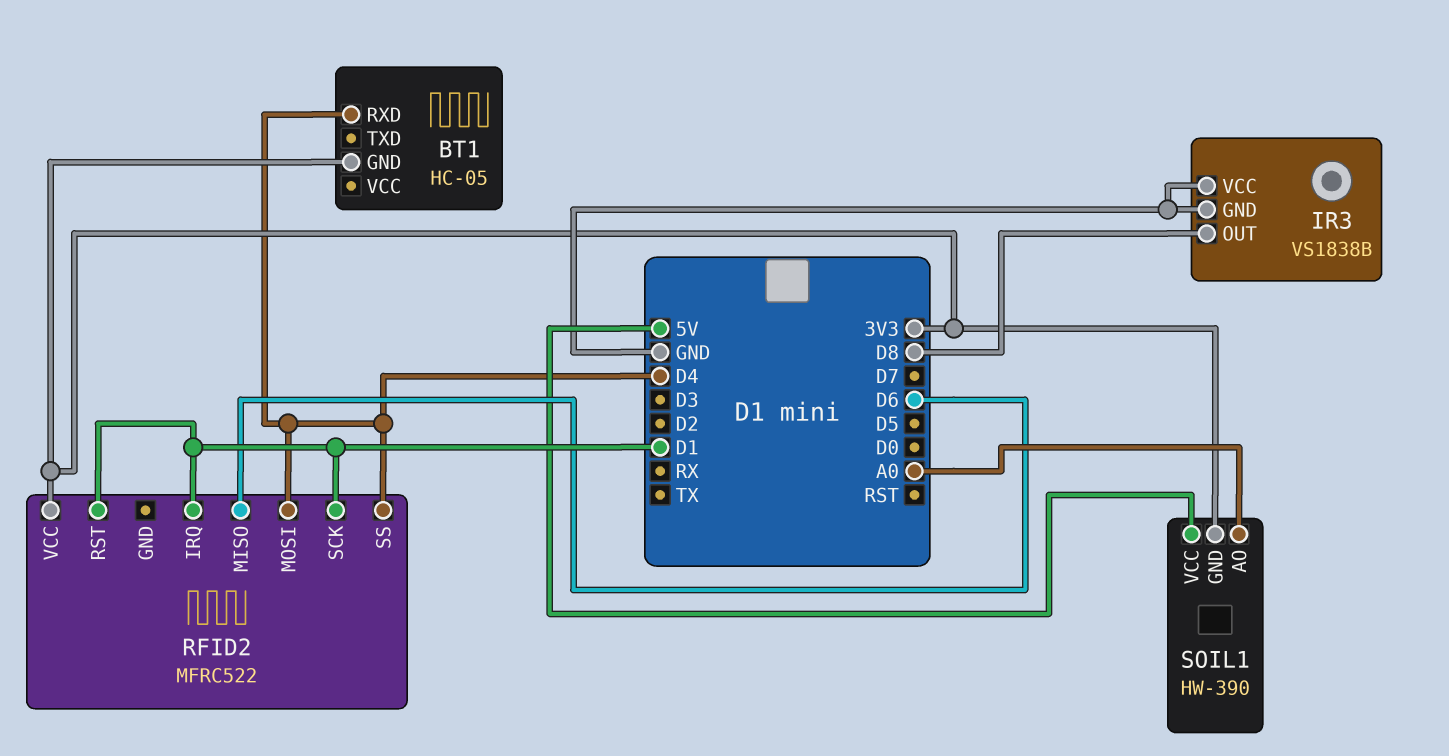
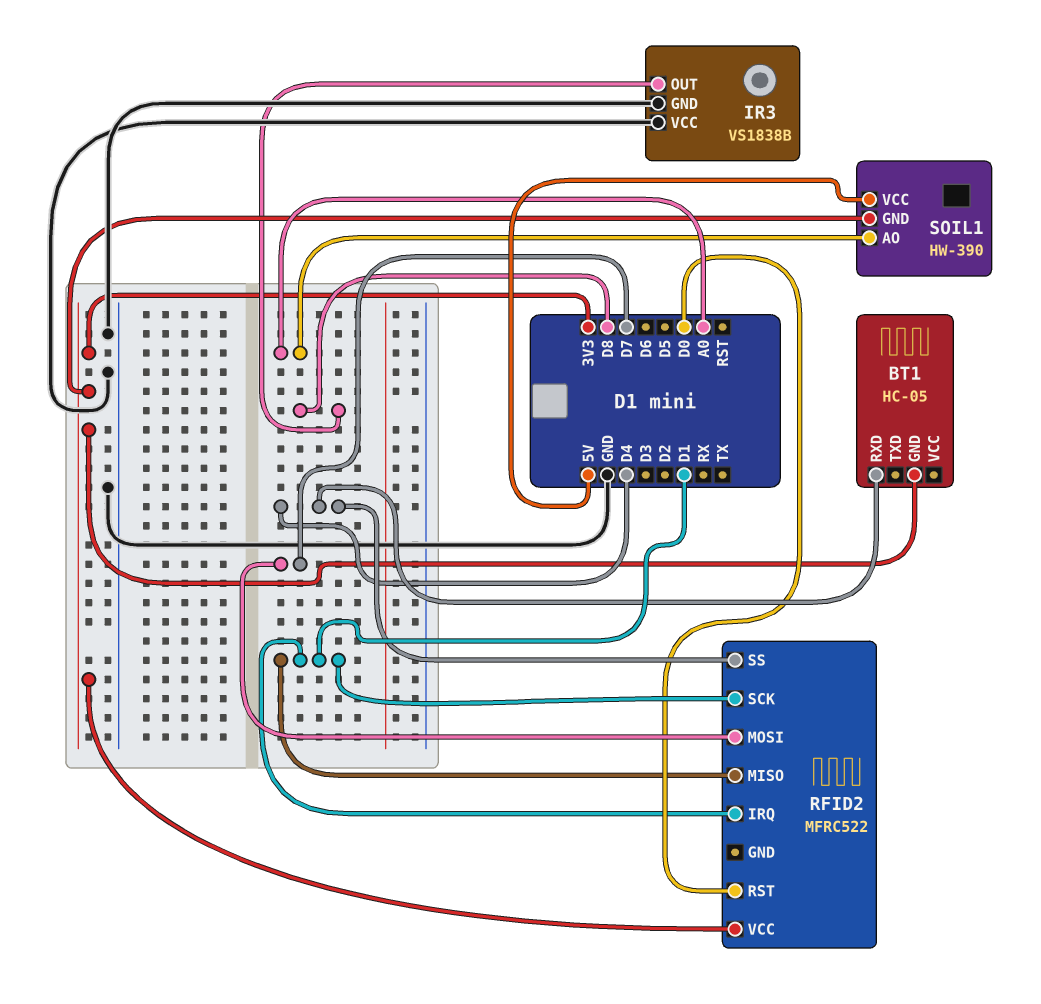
RFID2 pin MISO: D6 -> D1
RFID2 pin MOSI: D4 -> D7
RFID2 pin RST: D1 -> D0

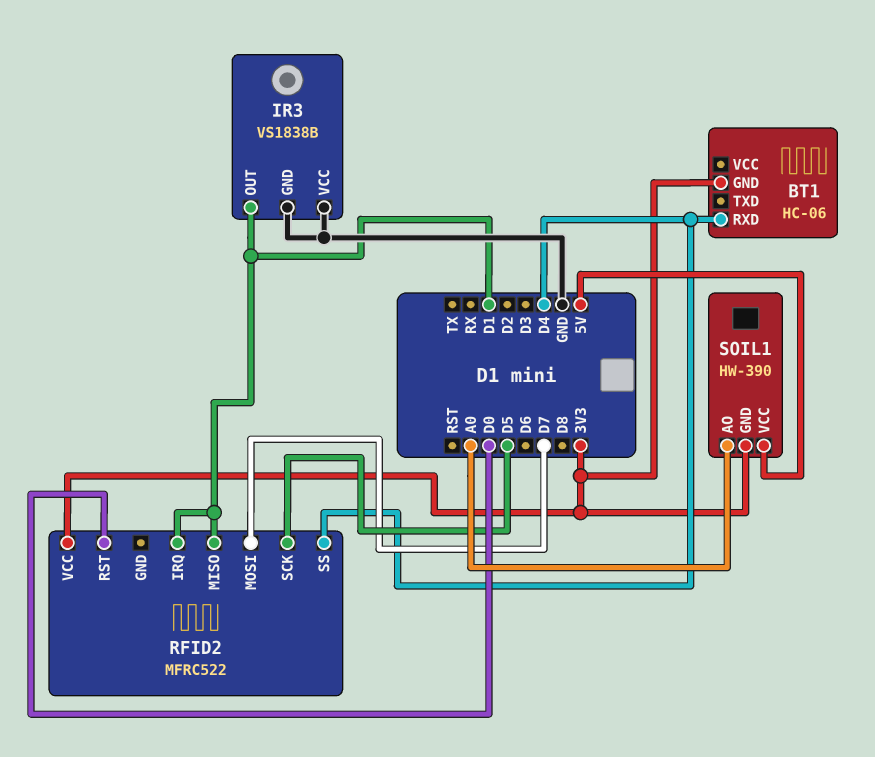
BT1: HC-05 -> HC-06
IR3 pin OUT: D8 -> D1
RFID2 pin SCK: D1 -> D5

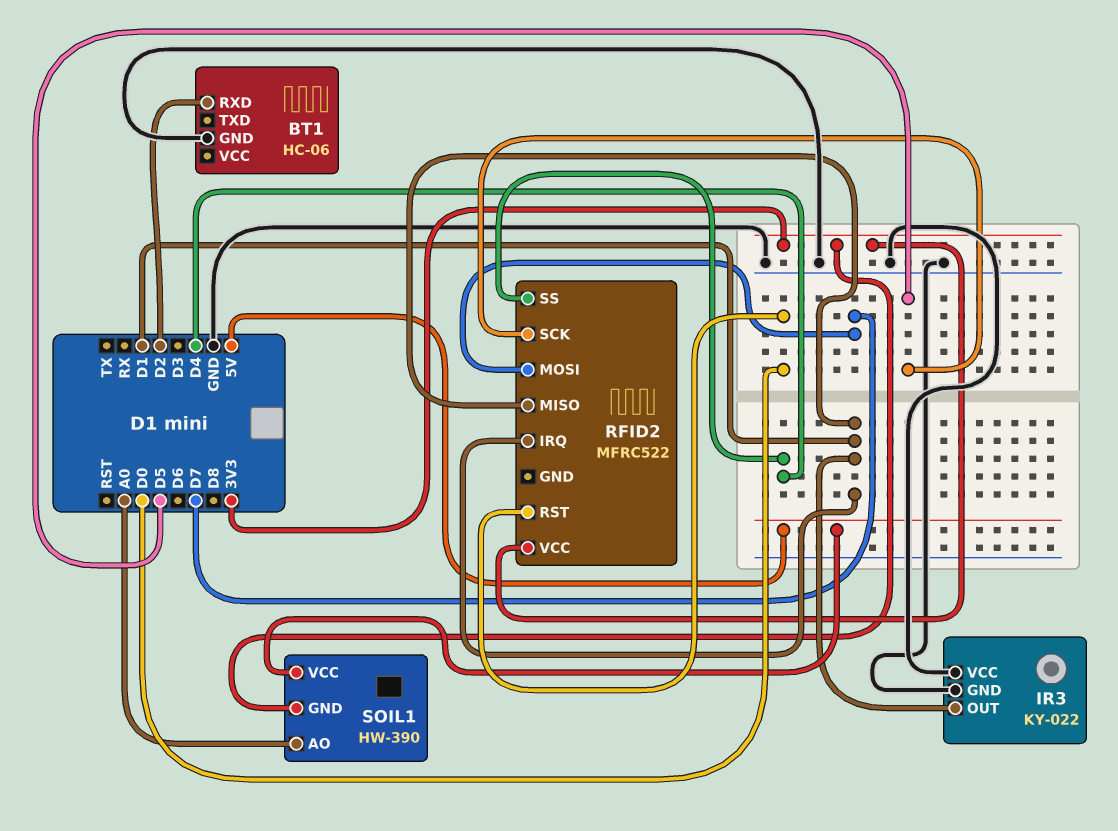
BT1 pin GND: 3V3 -> GND
BT1 pin RXD: D4 -> D2
IR3: VS1838B -> KY-022

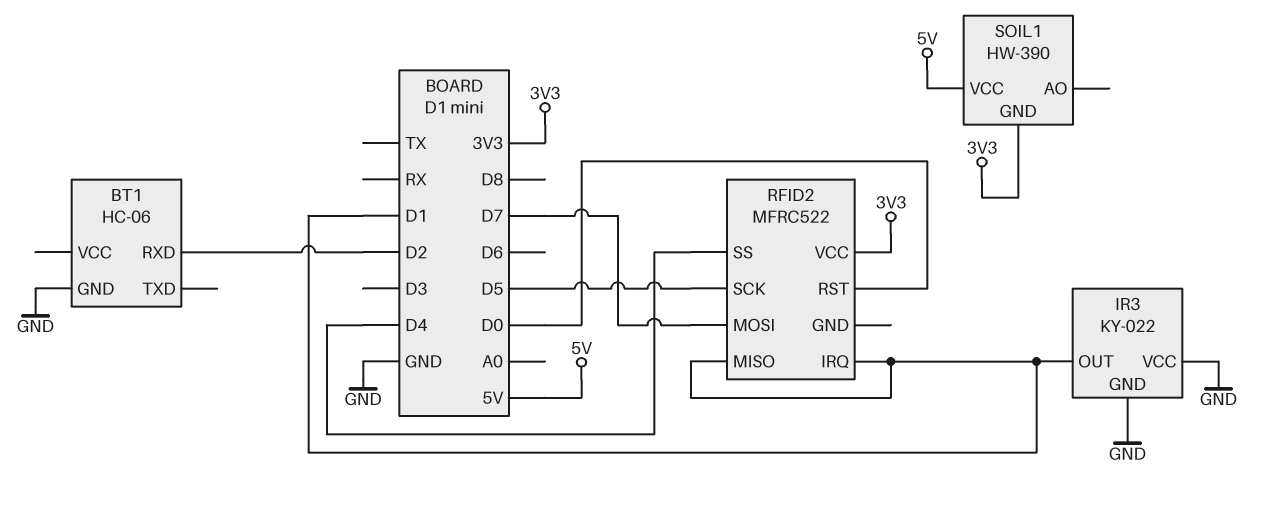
SOIL1 pin AO: A0 -> none

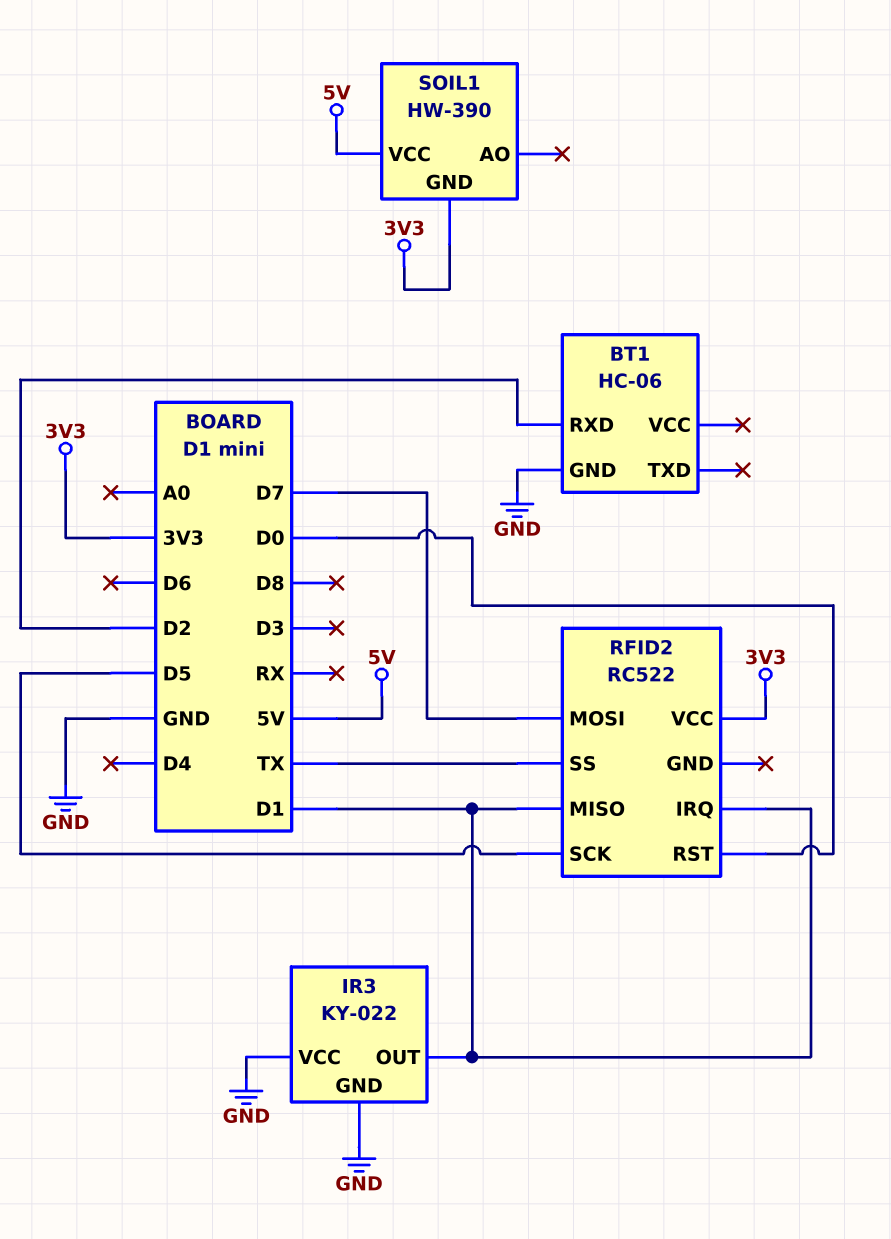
RFID2: MFRC522 -> RC522
RFID2 pin SS: D4 -> TX

